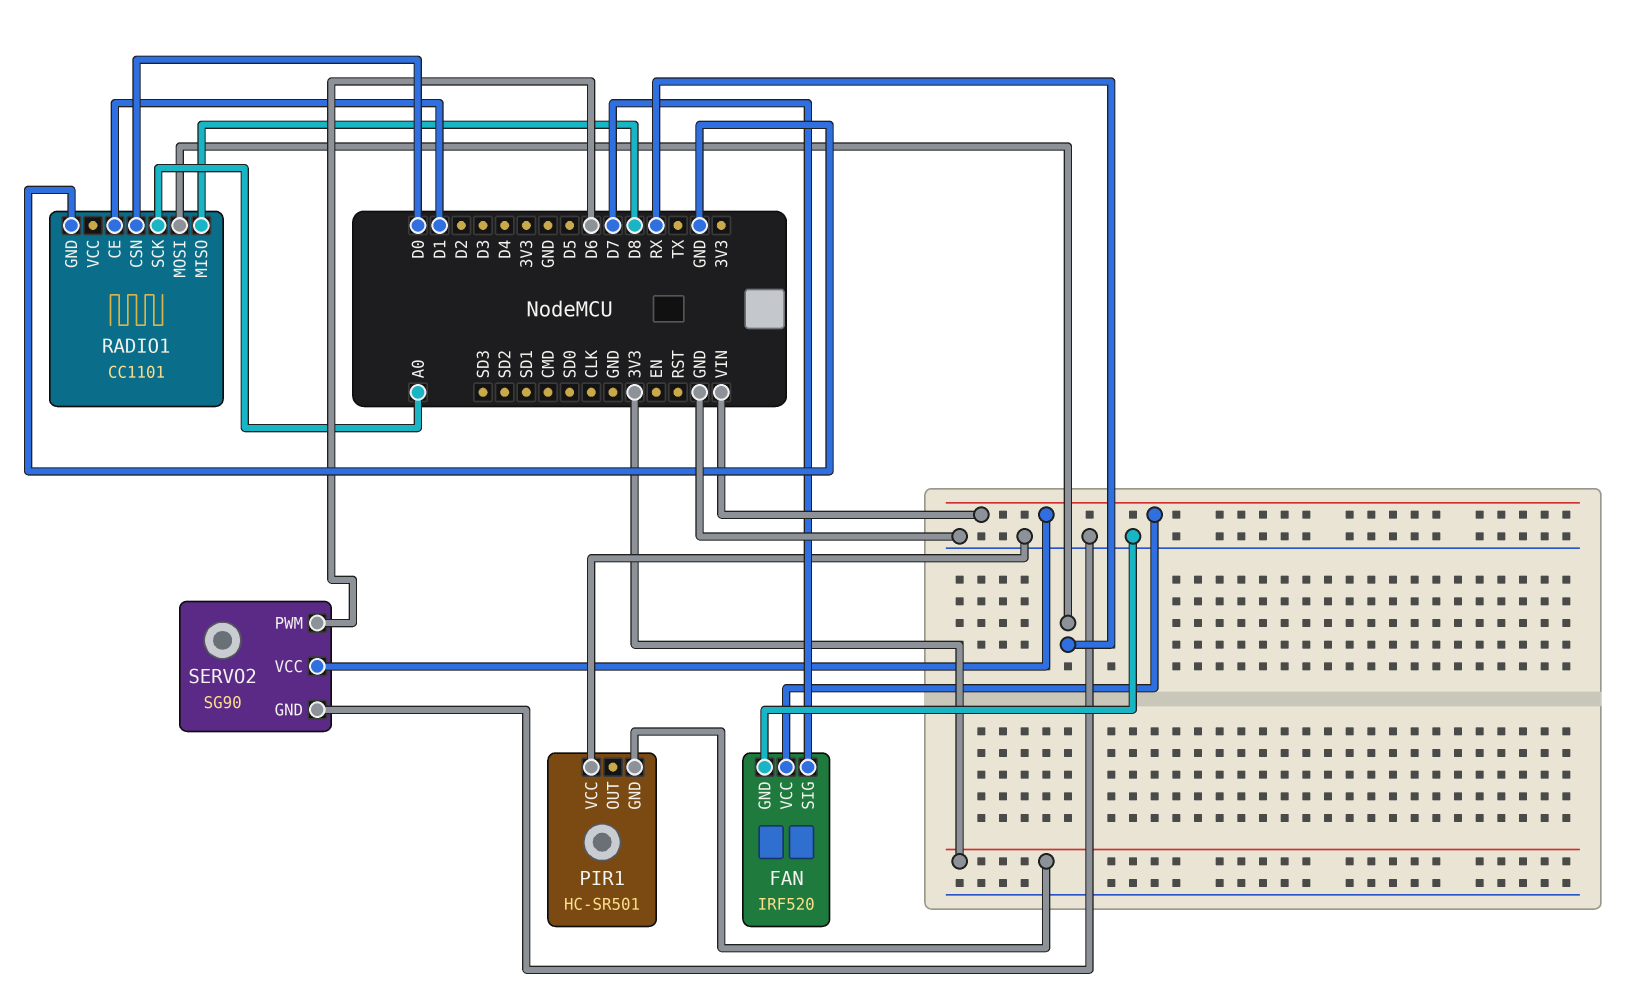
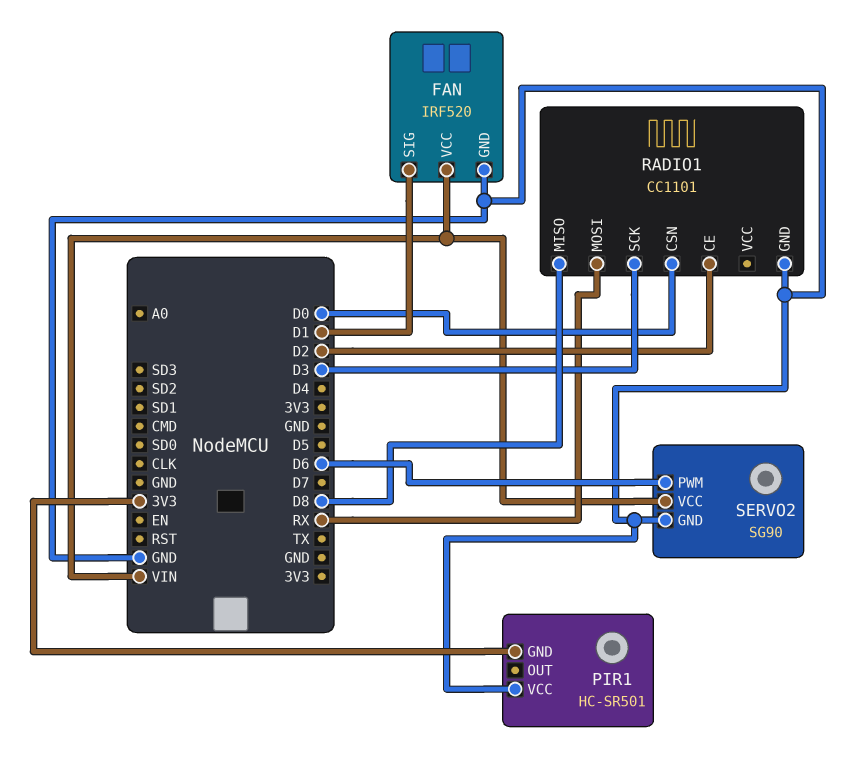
FAN pin SIG: D7 -> D1
RADIO1 pin CE: D1 -> D2
RADIO1 pin SCK: A0 -> D3

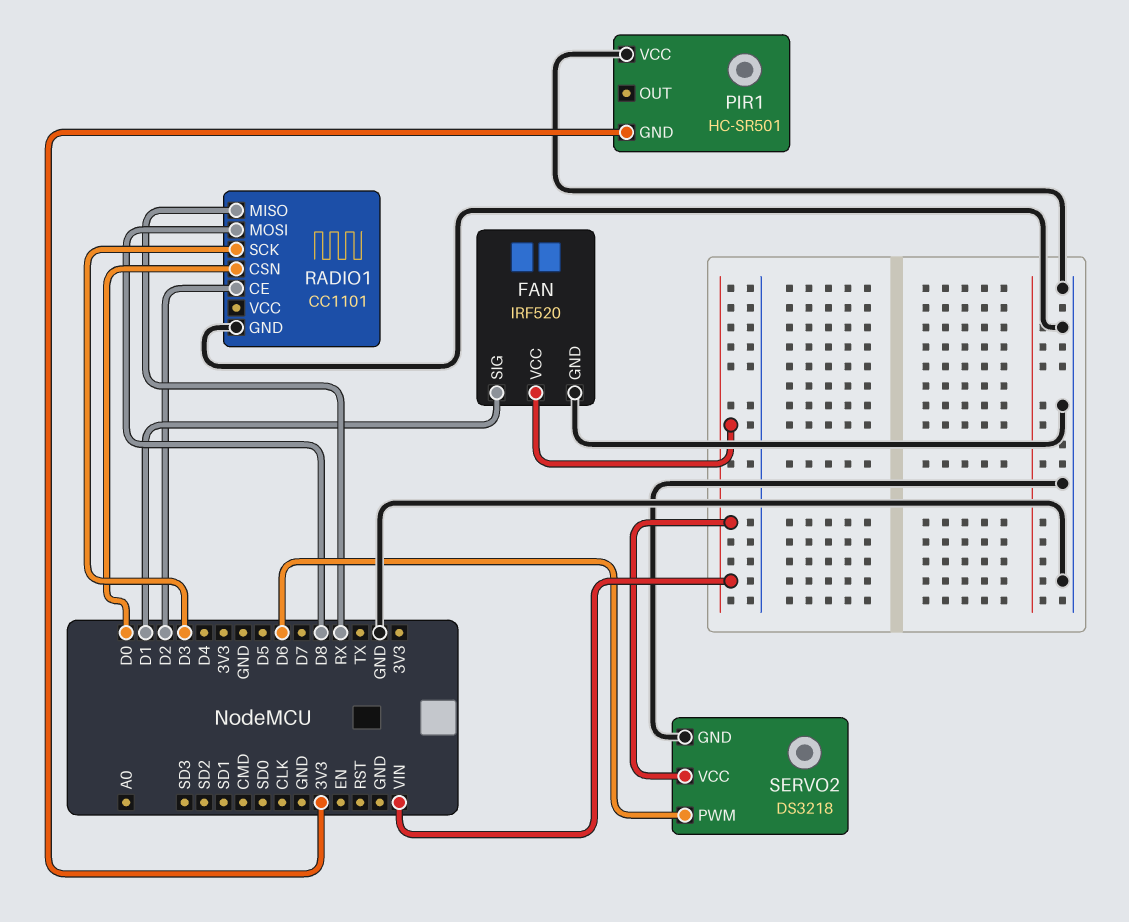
RADIO1 pin MISO: D8 -> RX
RADIO1 pin MOSI: RX -> D8
SERVO2: SG90 -> DS3218

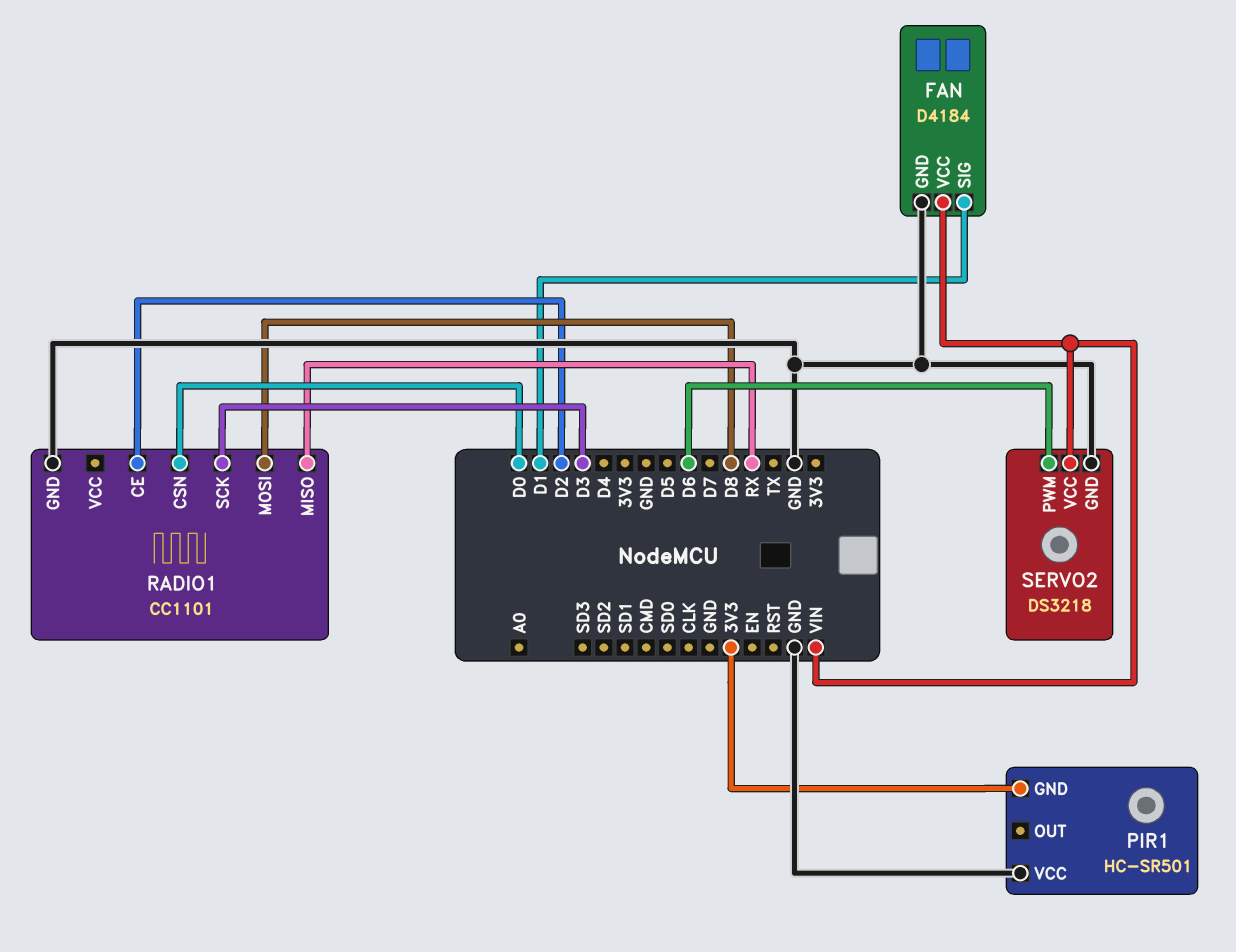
FAN: IRF520 -> D4184

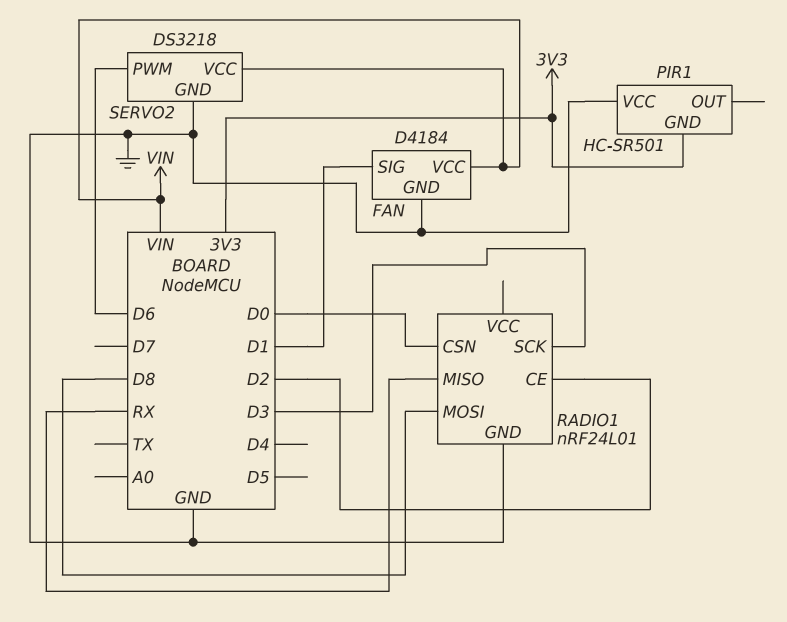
RADIO1: CC1101 -> nRF24L01

